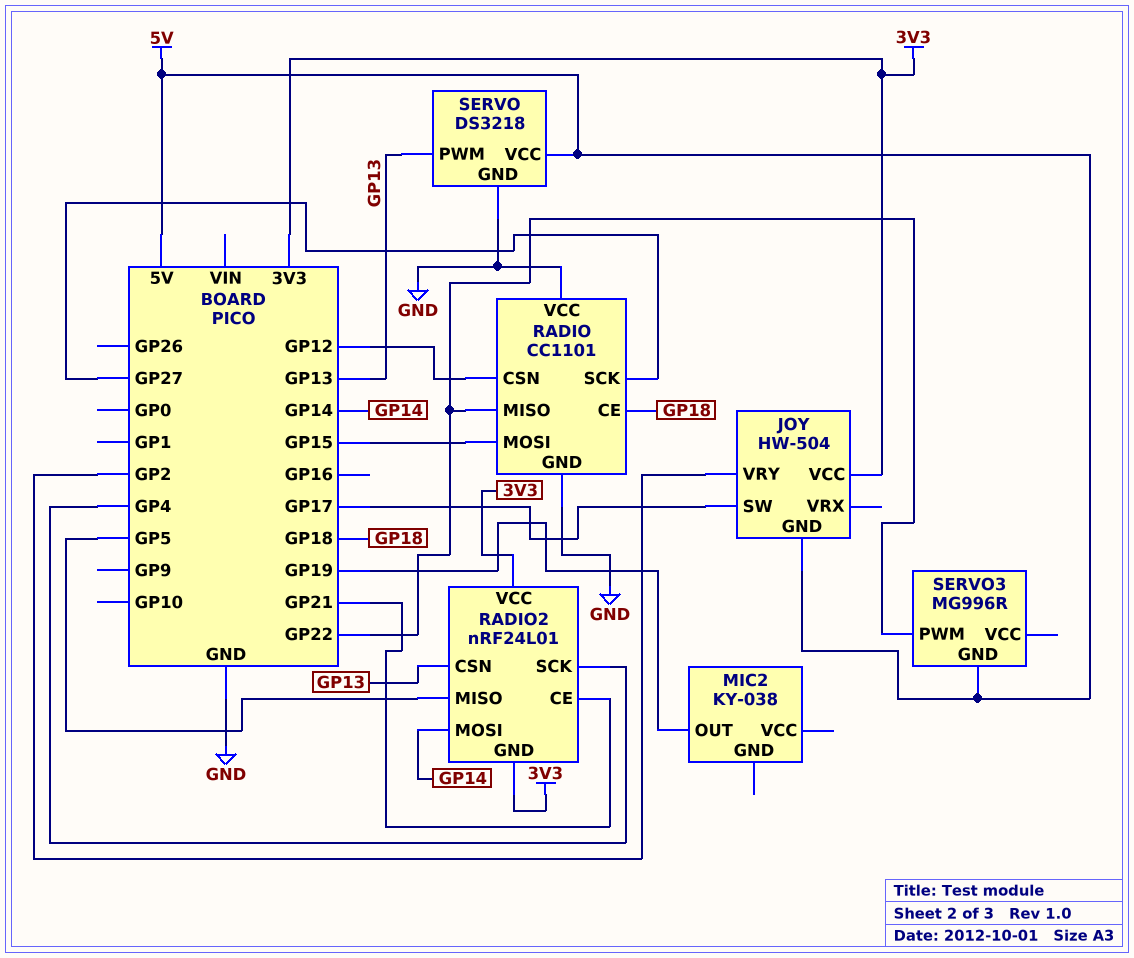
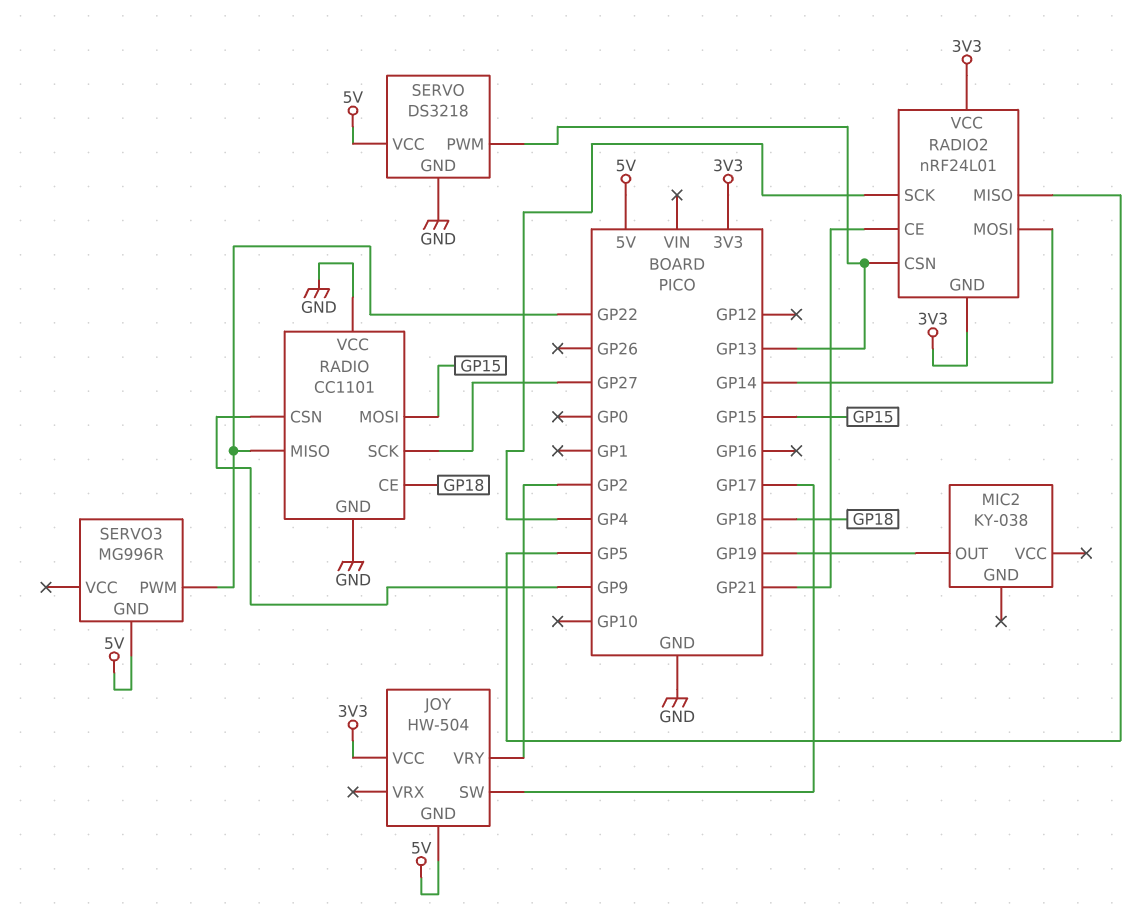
RADIO pin CSN: GP12 -> GP9

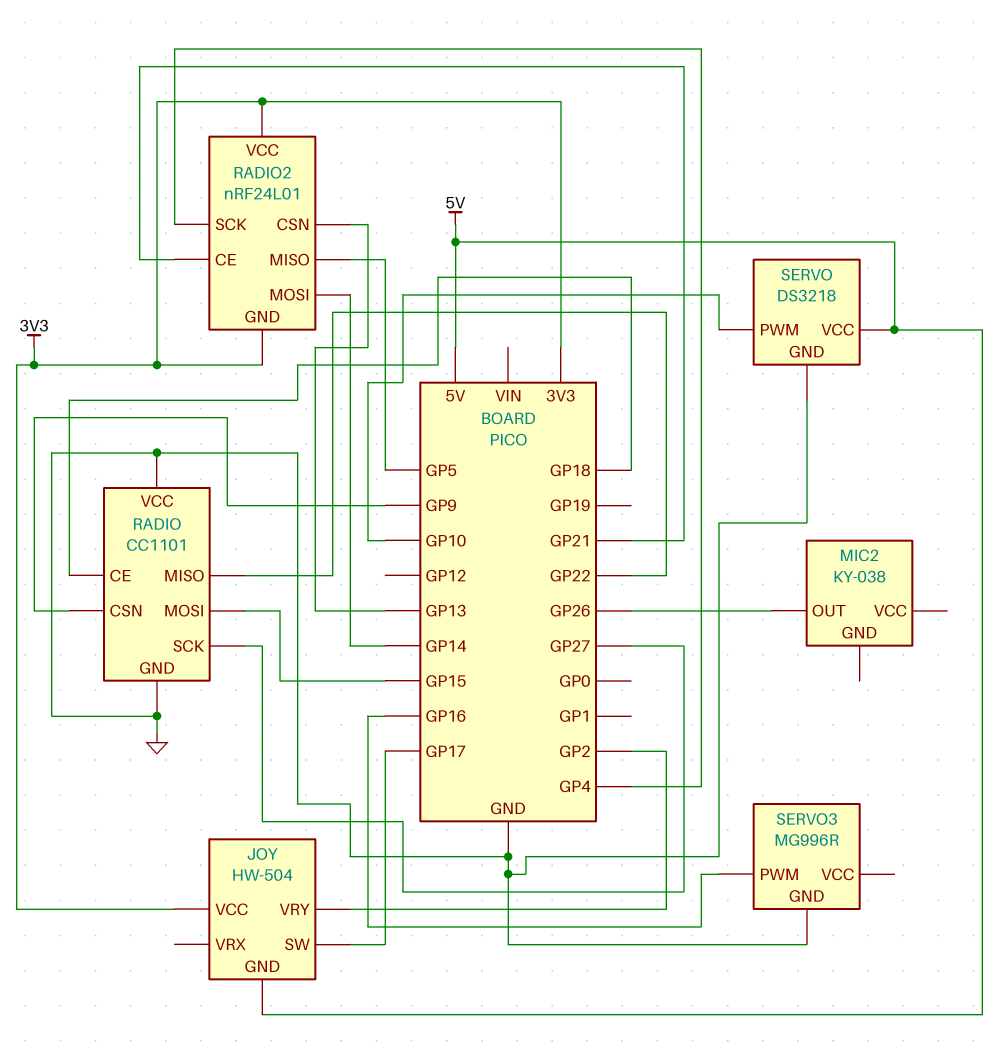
MIC2 pin OUT: GP19 -> GP26
SERVO pin PWM: GP13 -> GP10
SERVO3 pin GND: 5V -> GND
SERVO3 pin PWM: GP22 -> GP16

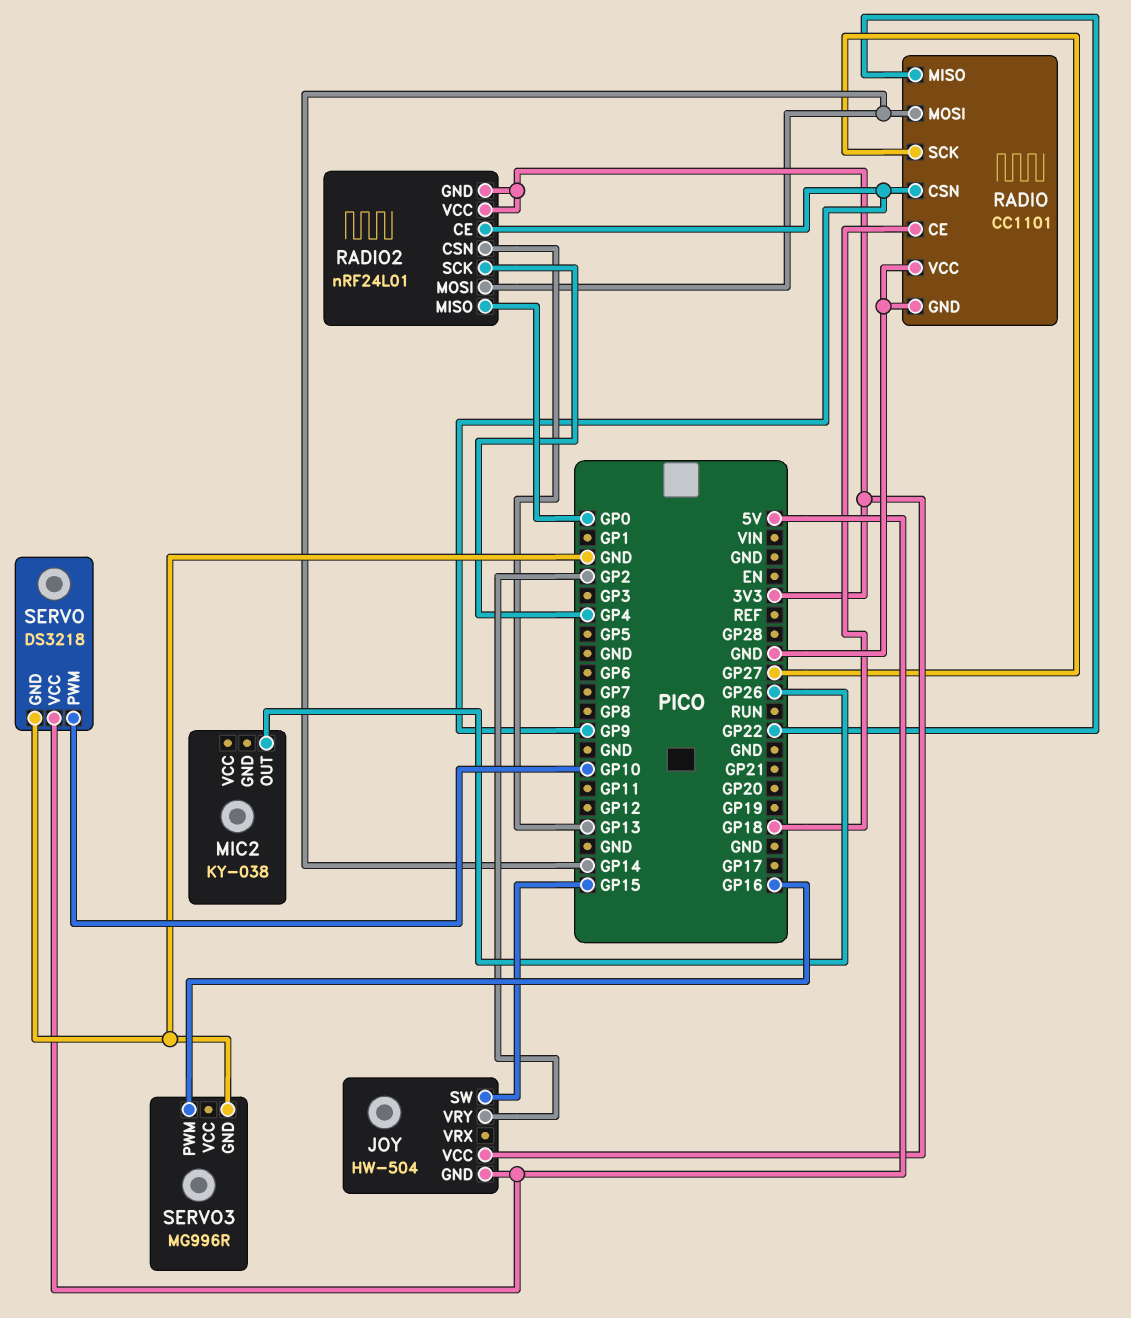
JOY pin SW: GP17 -> GP15
RADIO pin MOSI: GP15 -> GP14
RADIO2 pin CE: GP21 -> GP9
RADIO2 pin MISO: GP5 -> GP0

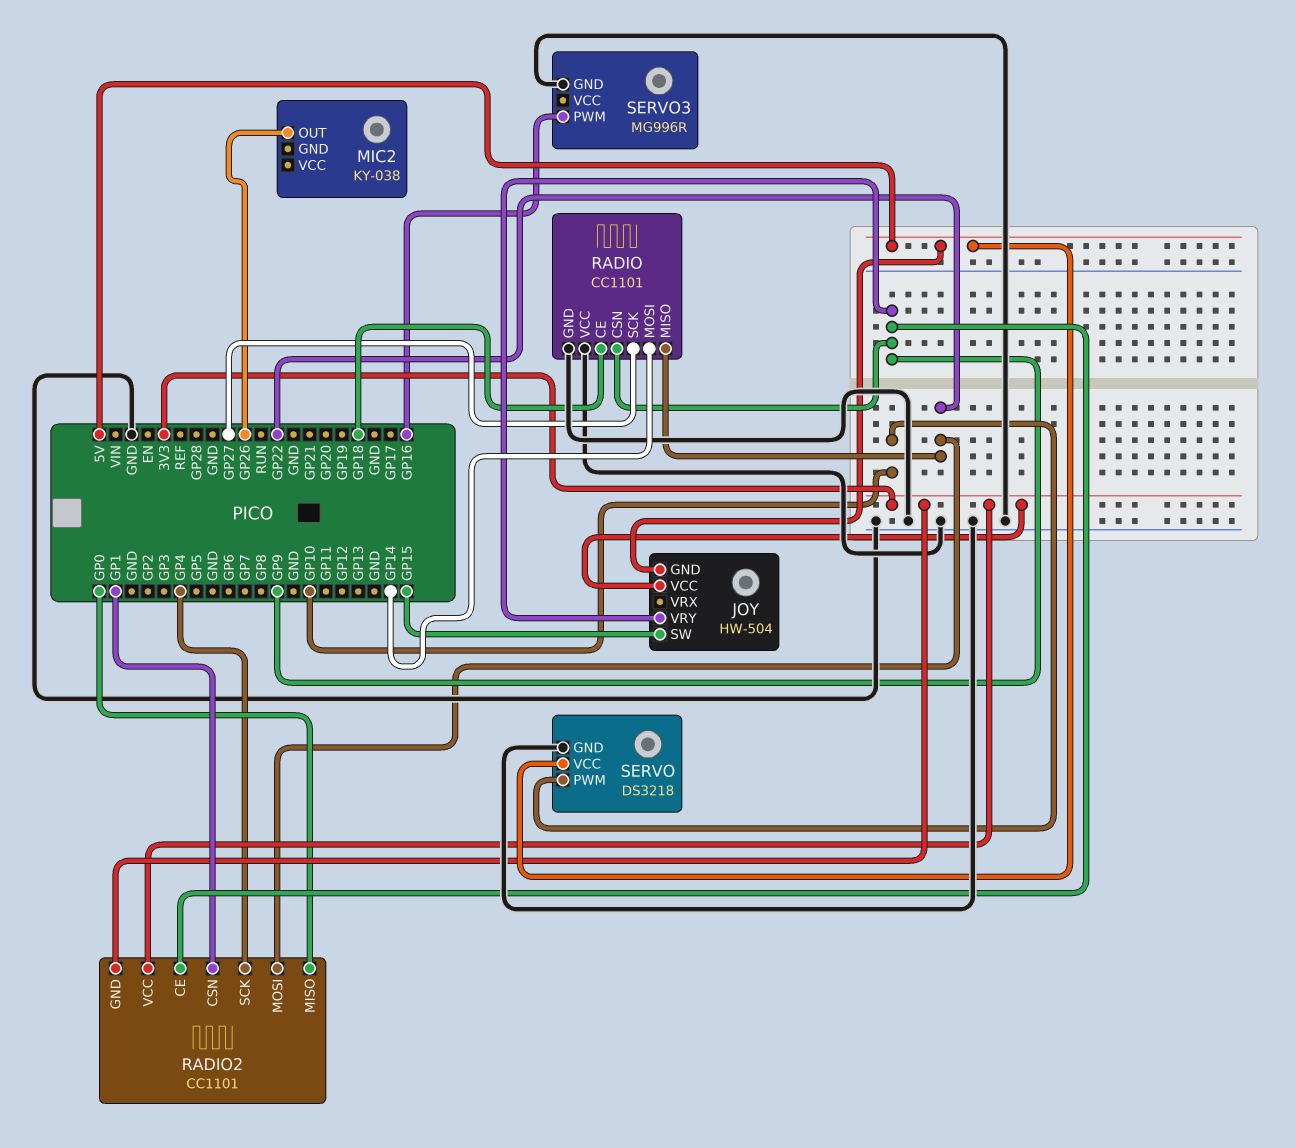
JOY pin VRY: GP2 -> GP9
RADIO2: nRF24L01 -> CC1101
RADIO2 pin CSN: GP13 -> GP1
RADIO2 pin MOSI: GP14 -> GP22

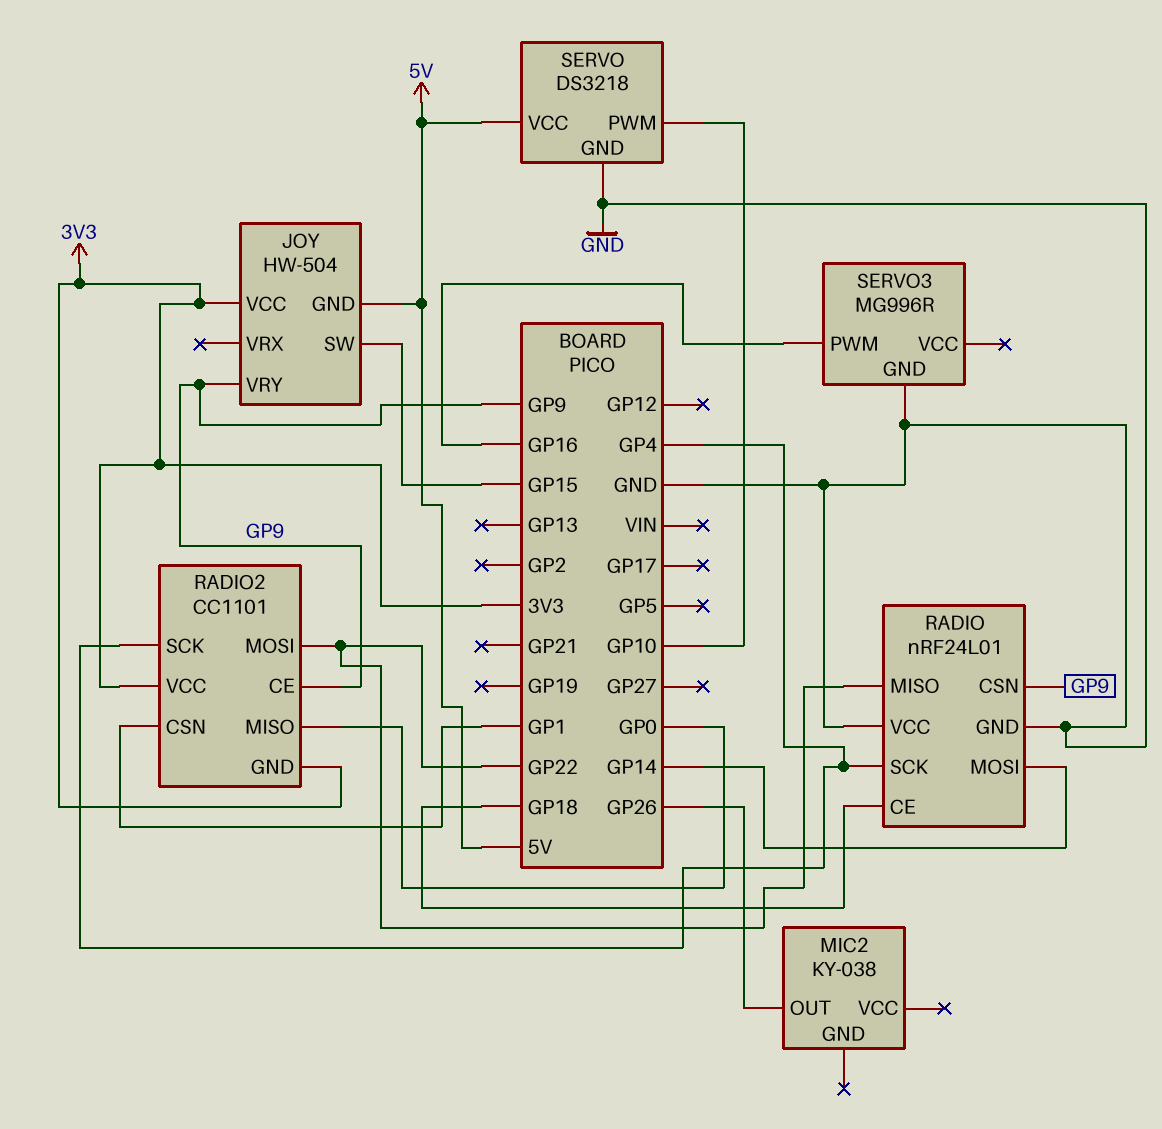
RADIO: CC1101 -> nRF24L01
RADIO pin SCK: GP27 -> GP4

